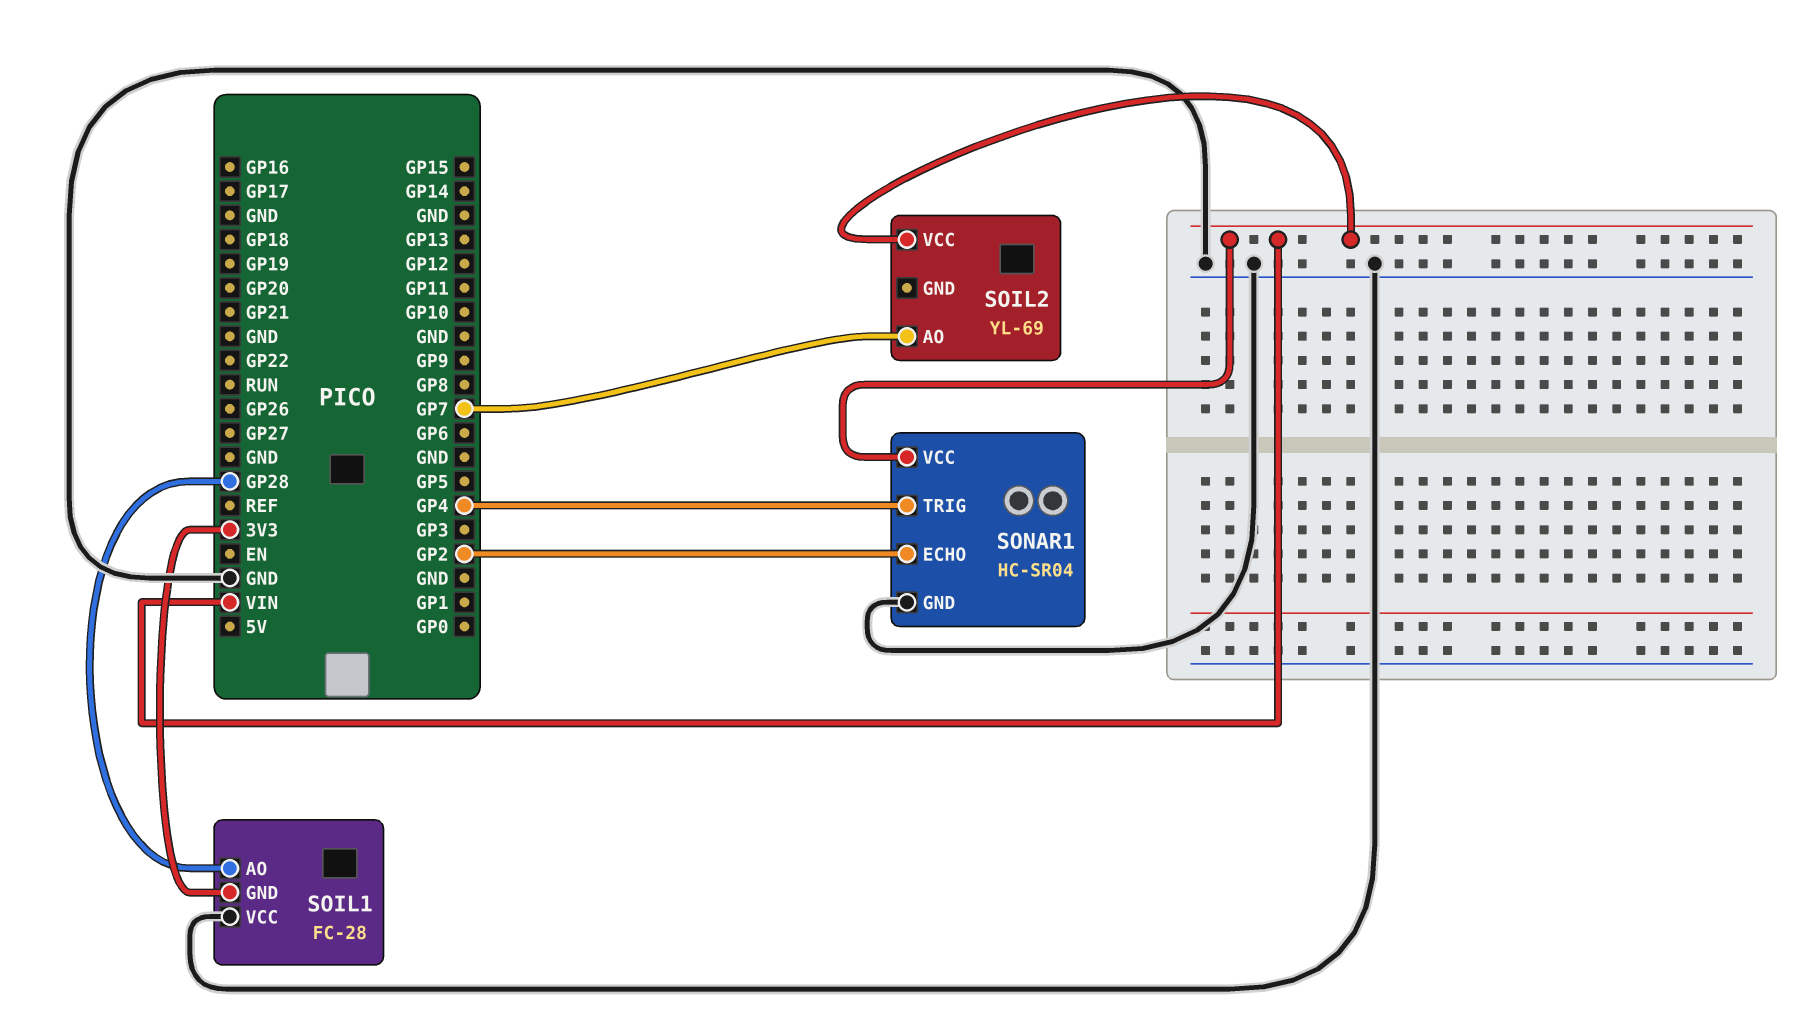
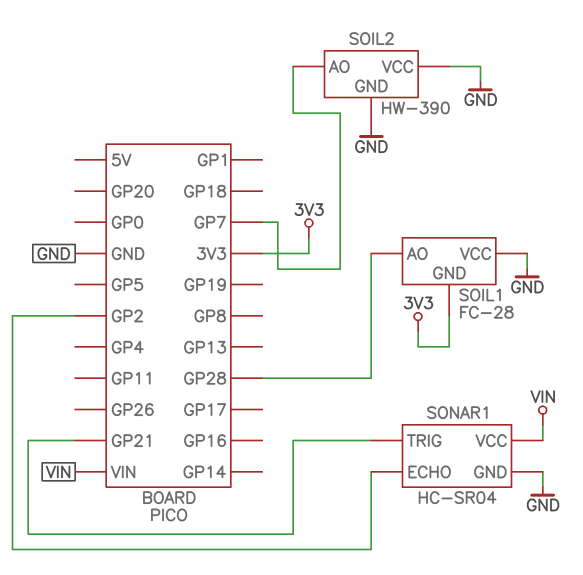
SOIL2: YL-69 -> HW-390
SOIL2 pin GND: none -> GND
SOIL2 pin VCC: VIN -> GND
SONAR1 pin TRIG: GP4 -> GP21

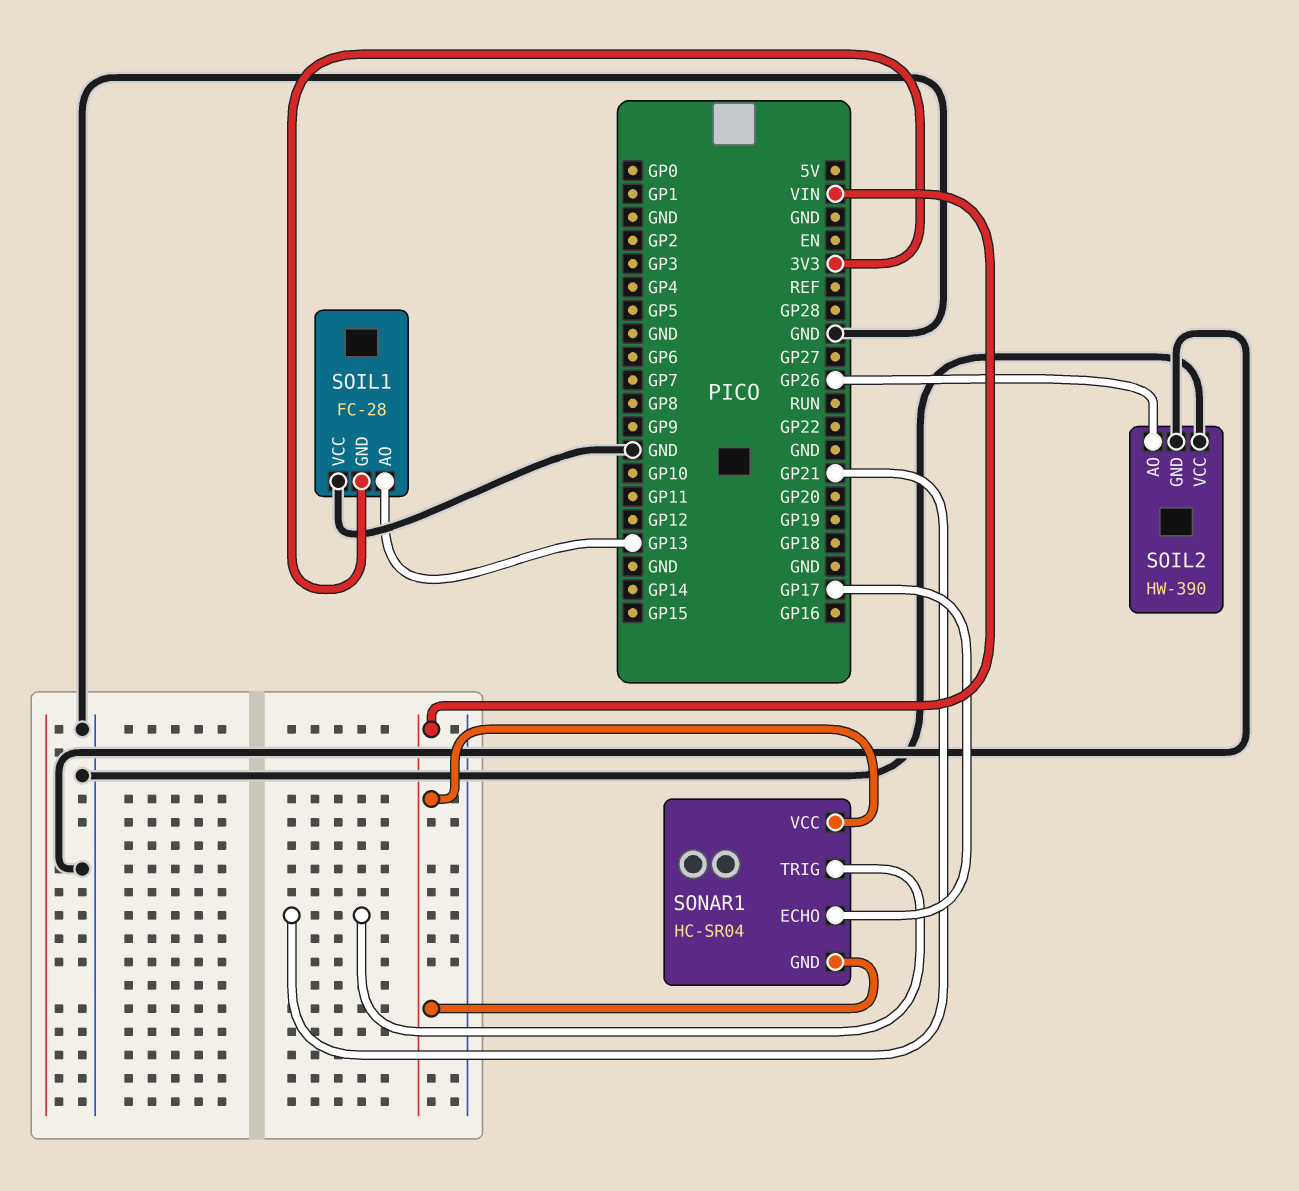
SOIL1 pin AO: GP28 -> GP13
SOIL2 pin AO: GP7 -> GP26
SONAR1 pin ECHO: GP2 -> GP17
SONAR1 pin GND: GND -> VIN

